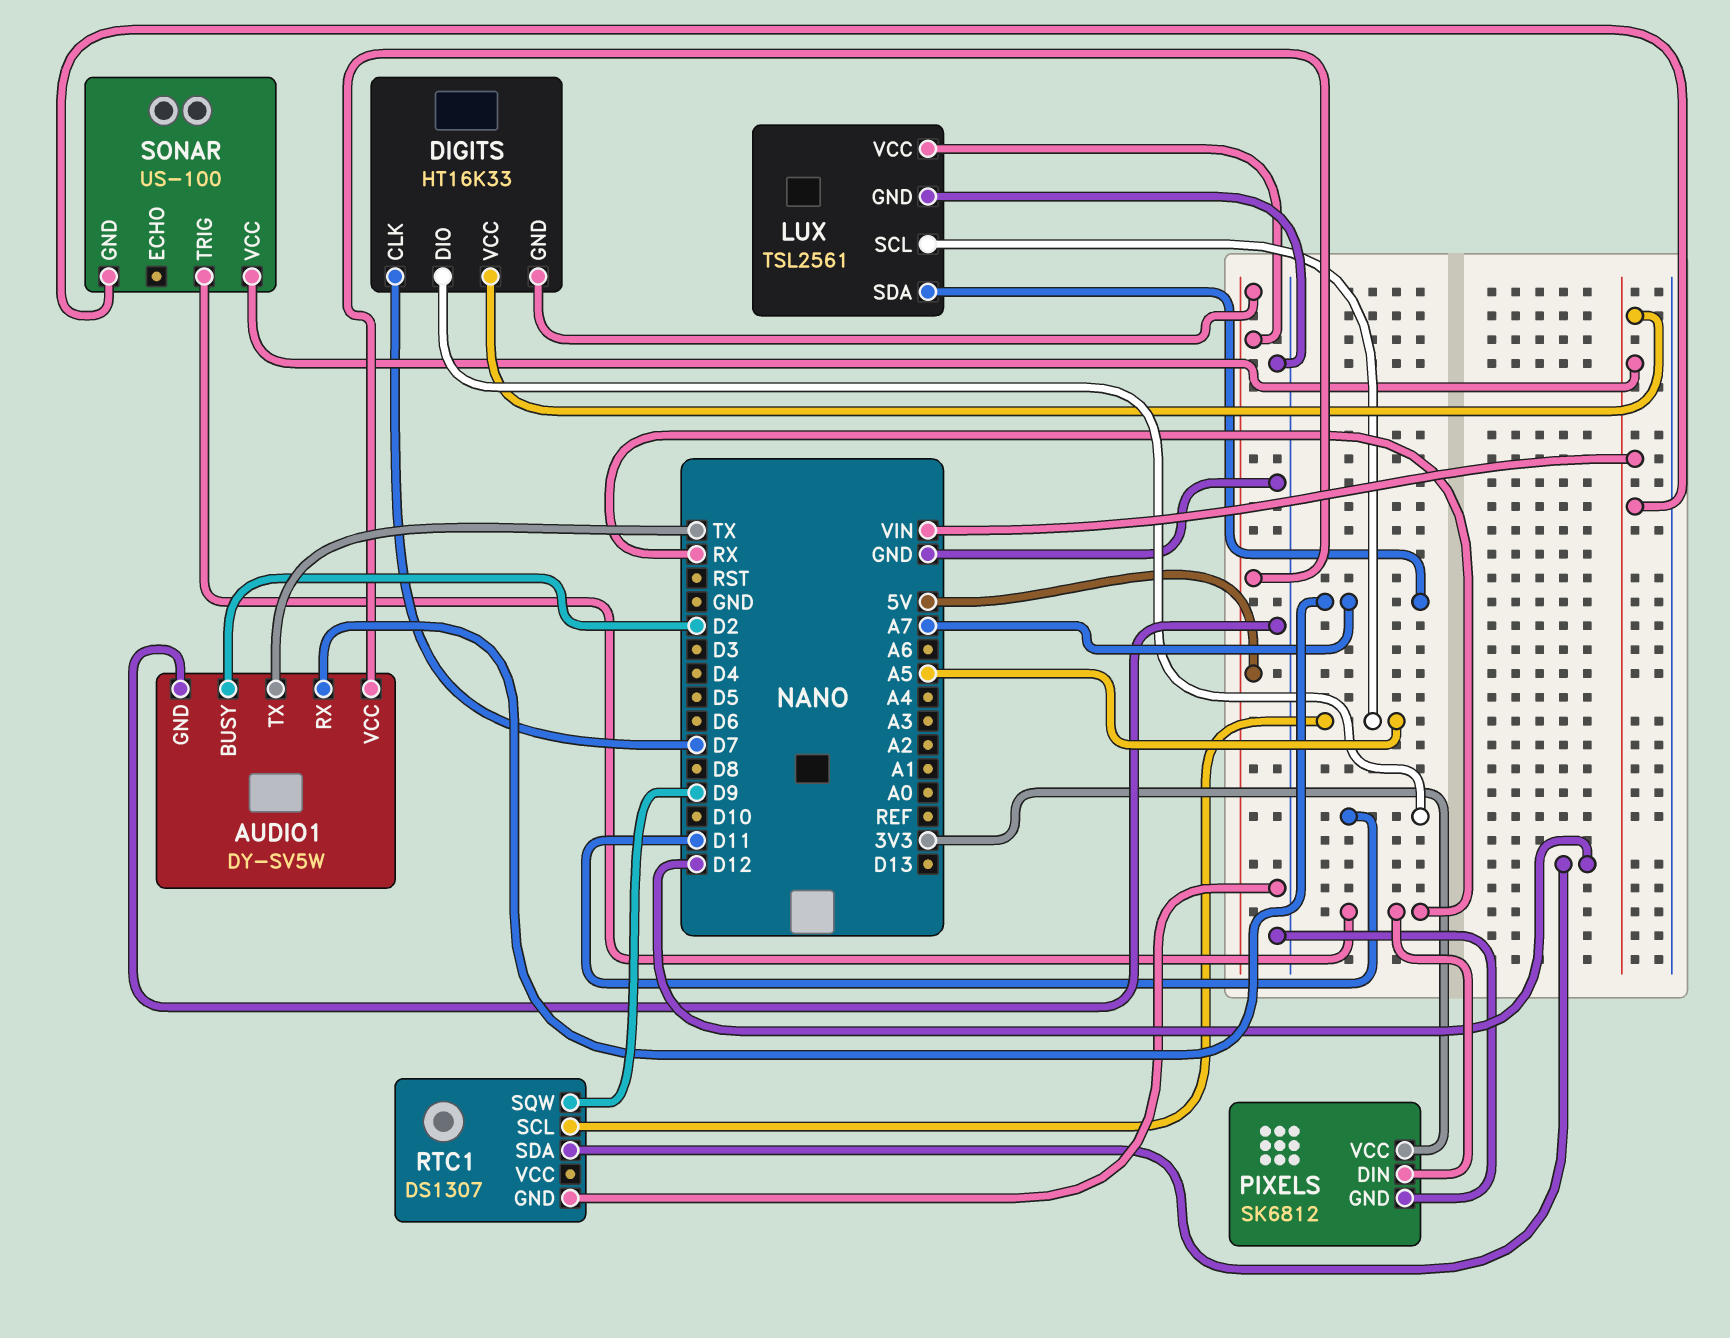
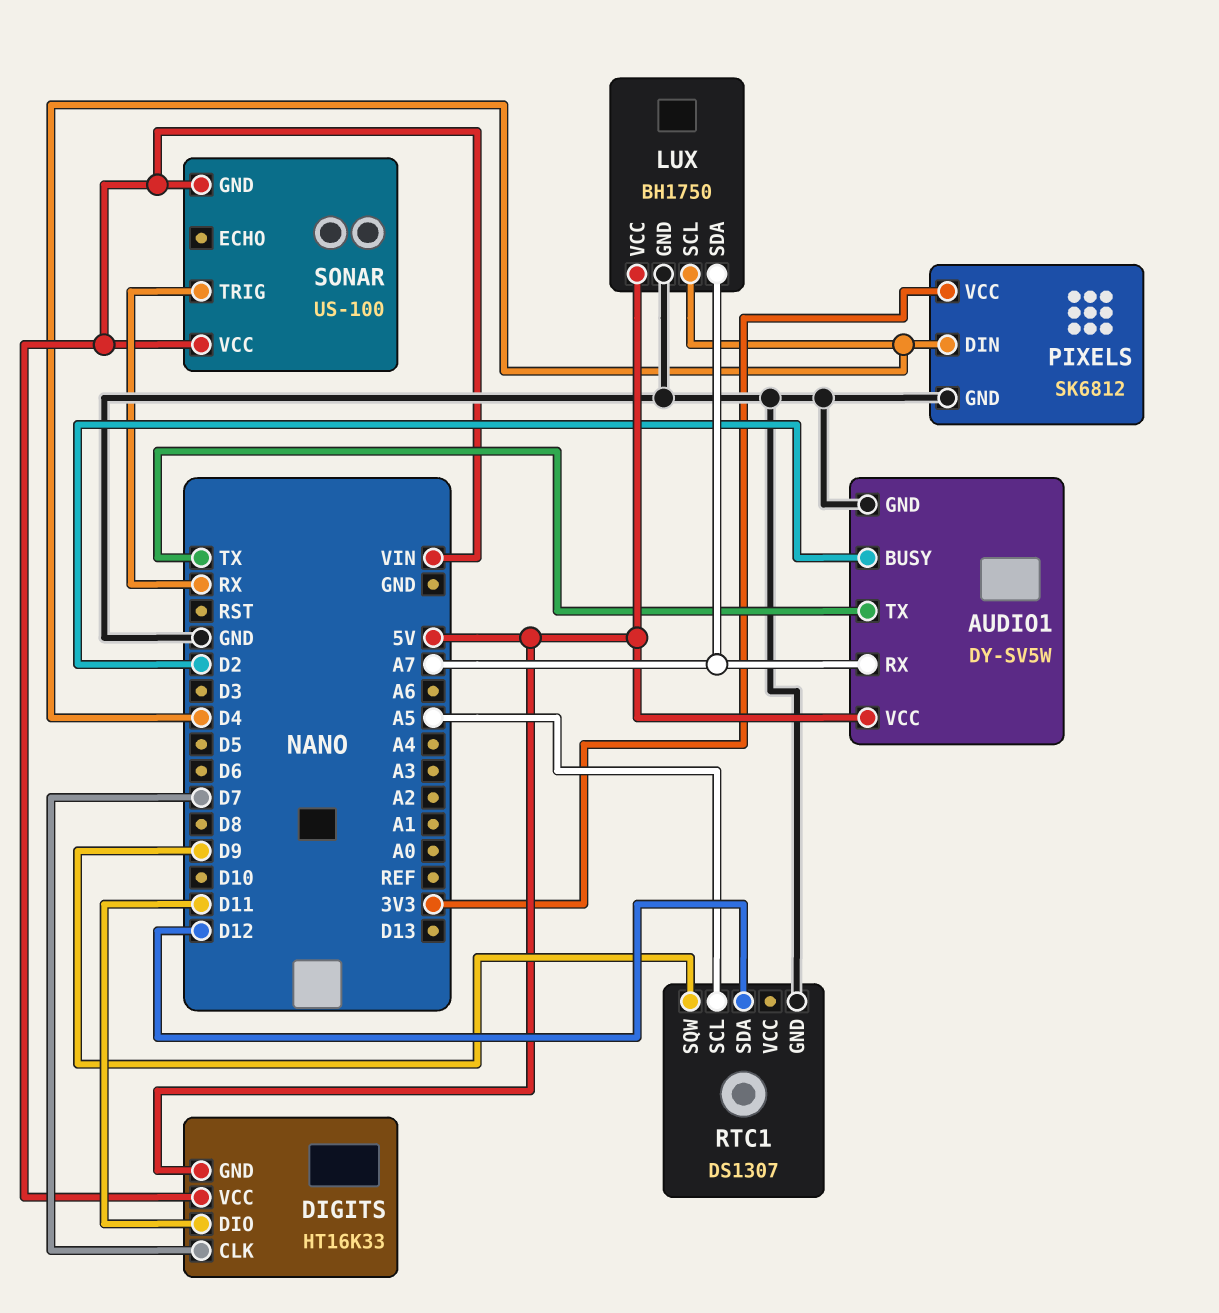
LUX: TSL2561 -> BH1750
LUX pin SCL: A5 -> D4
PIXELS pin DIN: RX -> D4

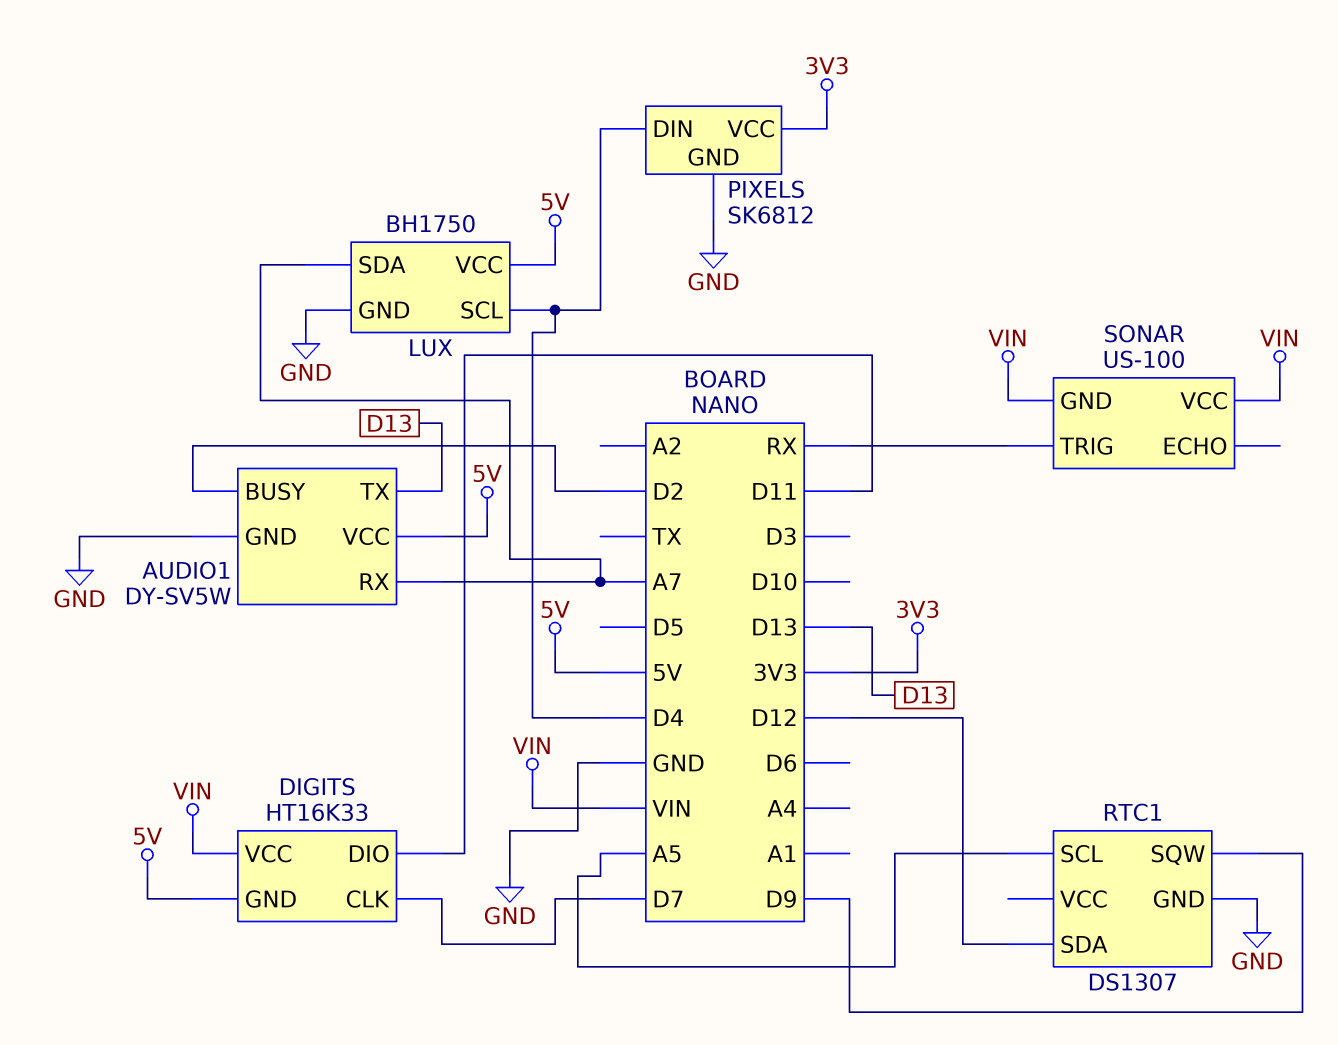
AUDIO1 pin TX: TX -> D13

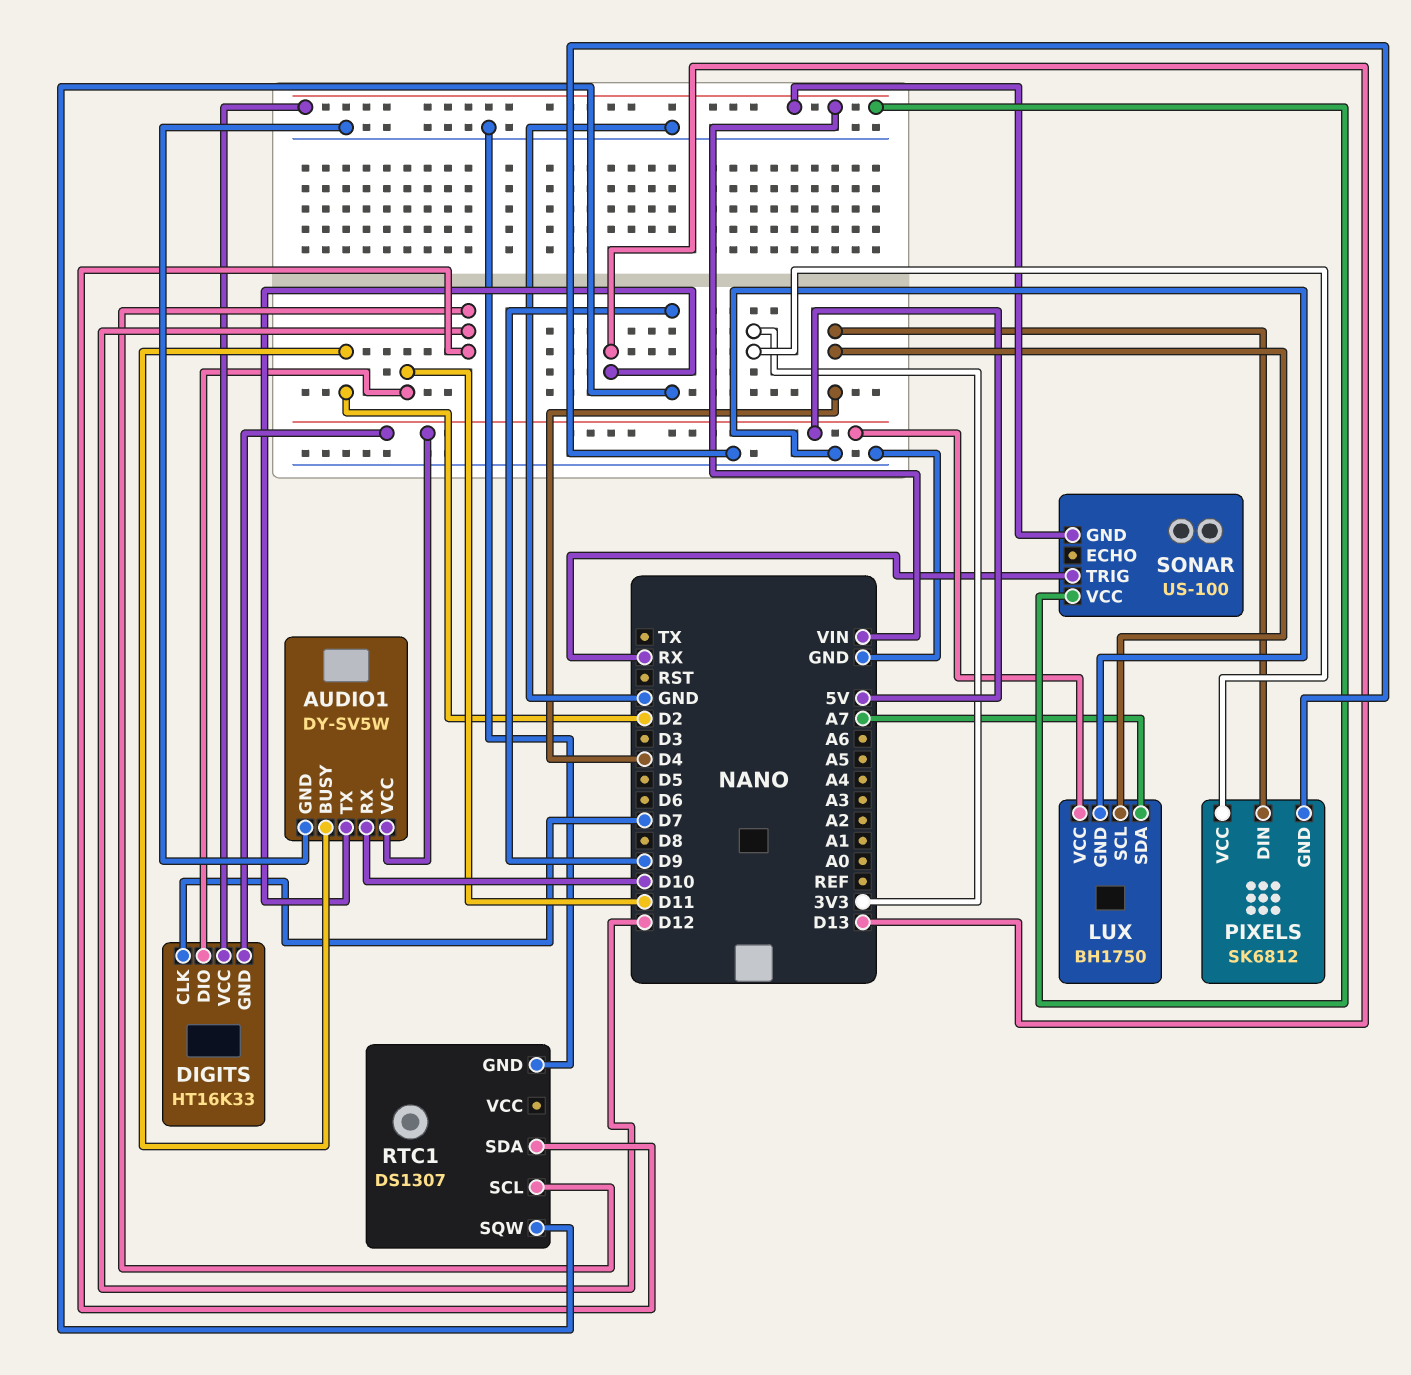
AUDIO1 pin RX: A7 -> D10
RTC1 pin SCL: A5 -> D12

